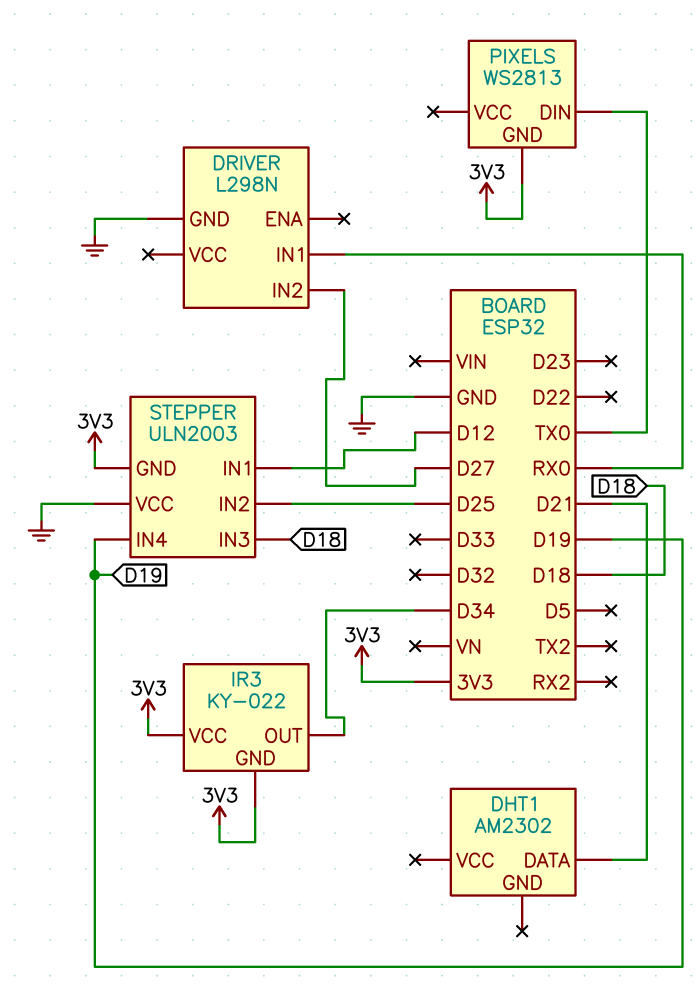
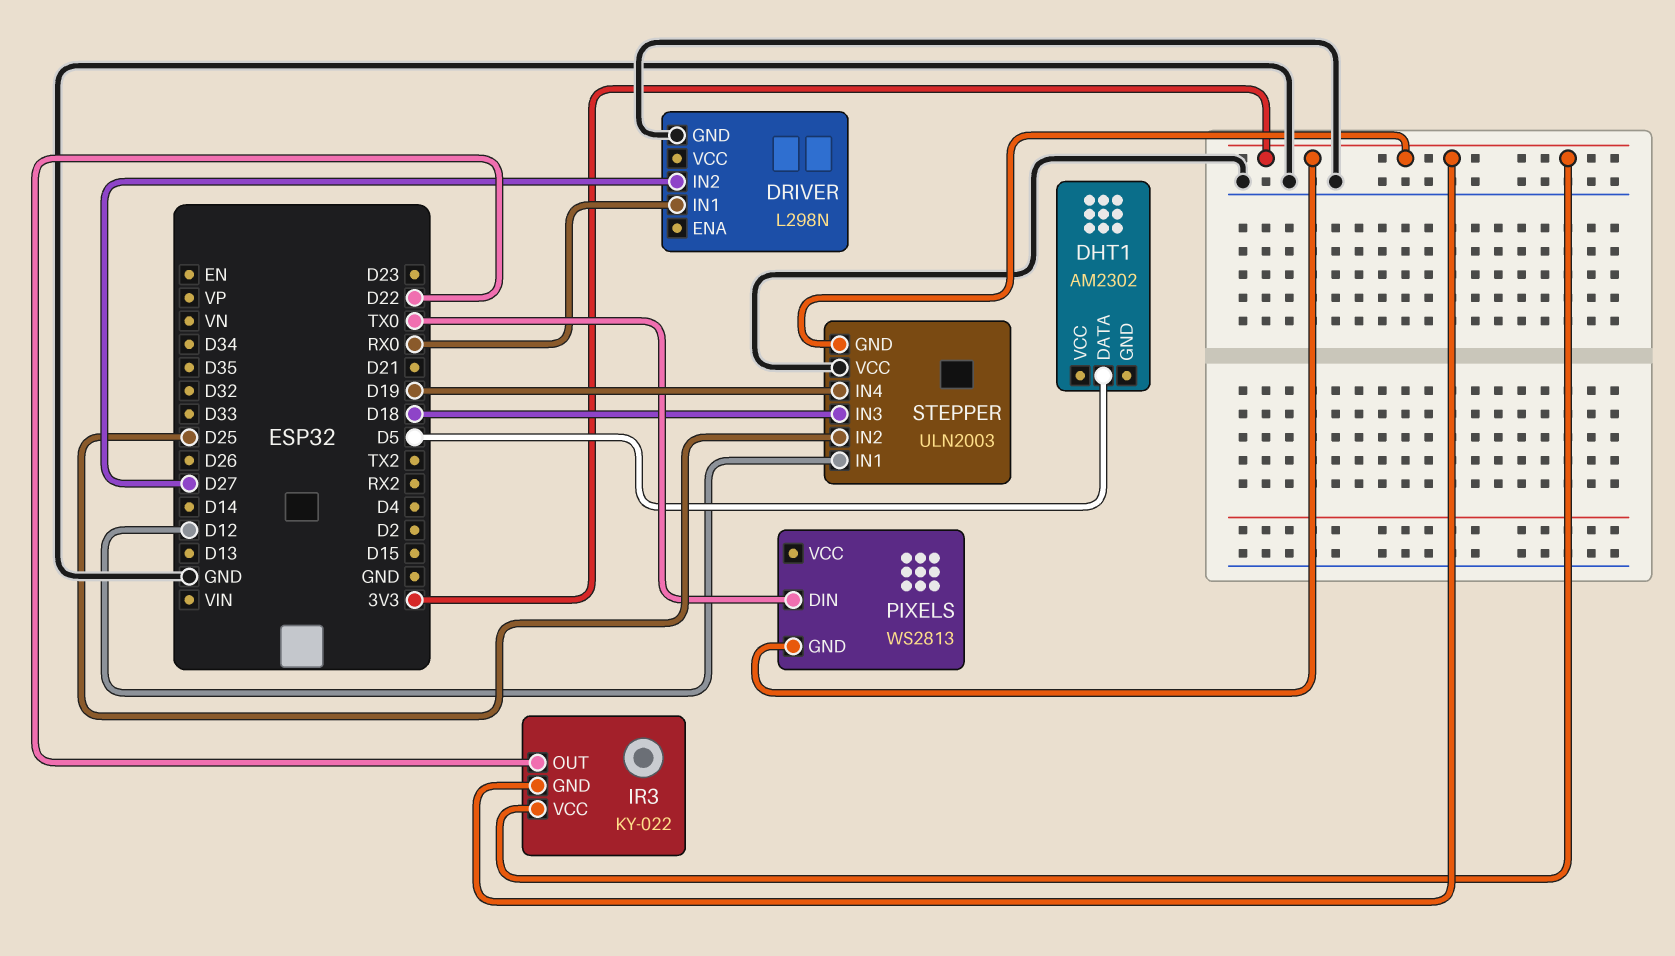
DHT1 pin DATA: D21 -> D5
IR3 pin OUT: D34 -> D22

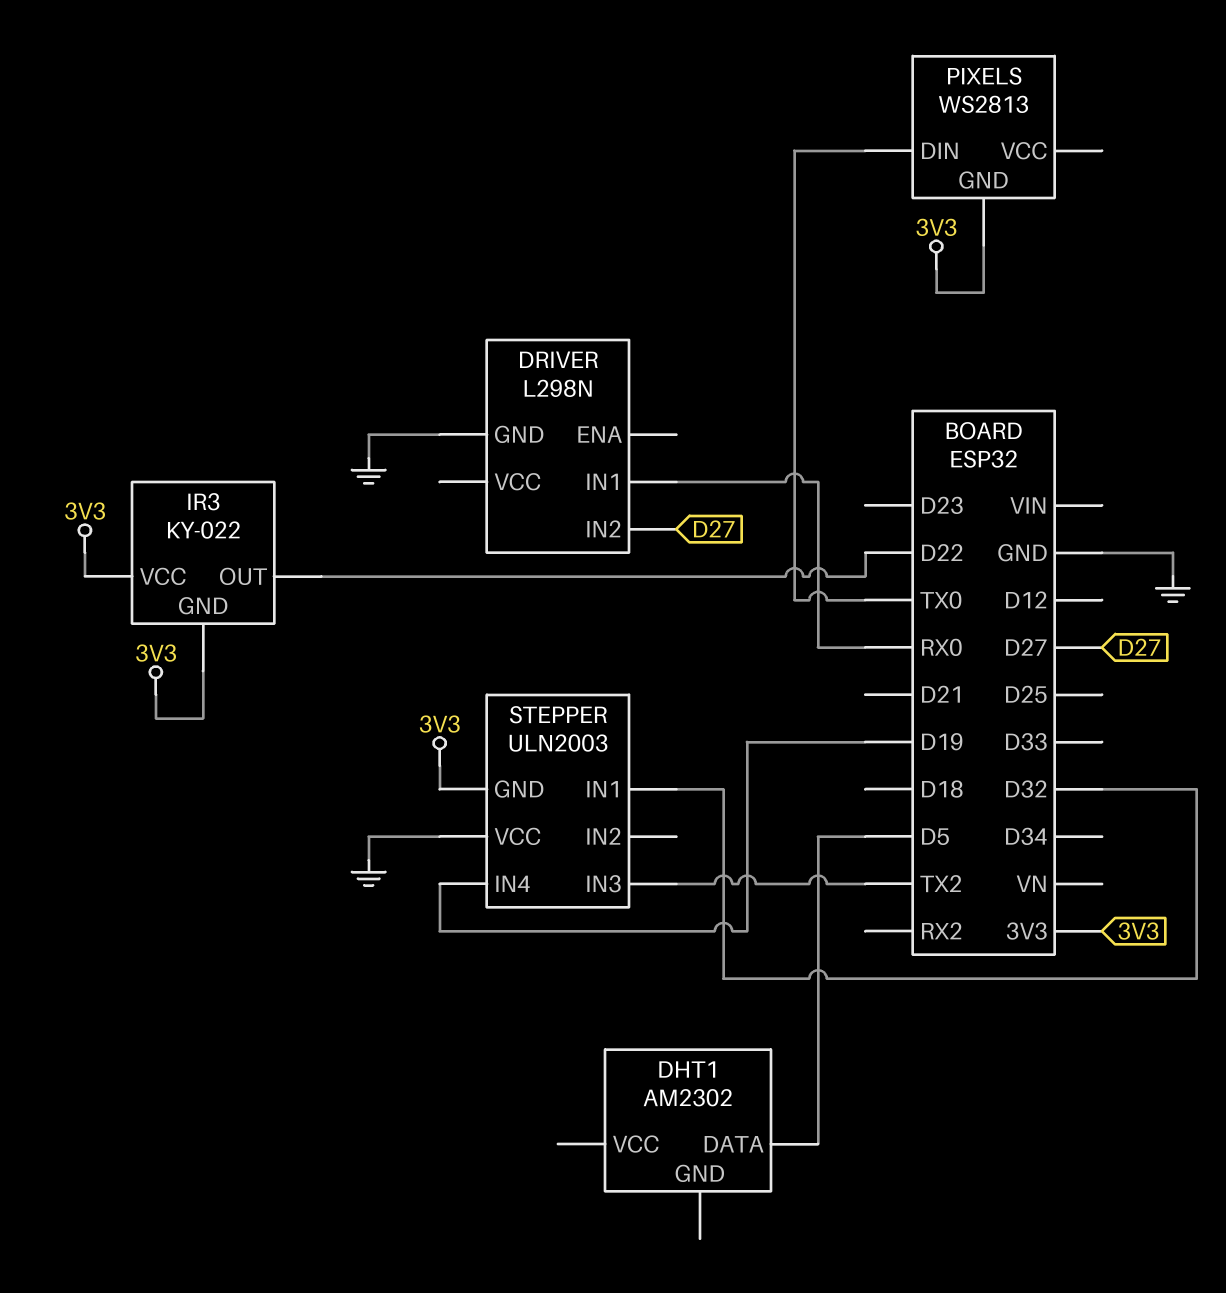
STEPPER pin IN1: D12 -> D32
STEPPER pin IN2: D25 -> none
STEPPER pin IN3: D18 -> TX2

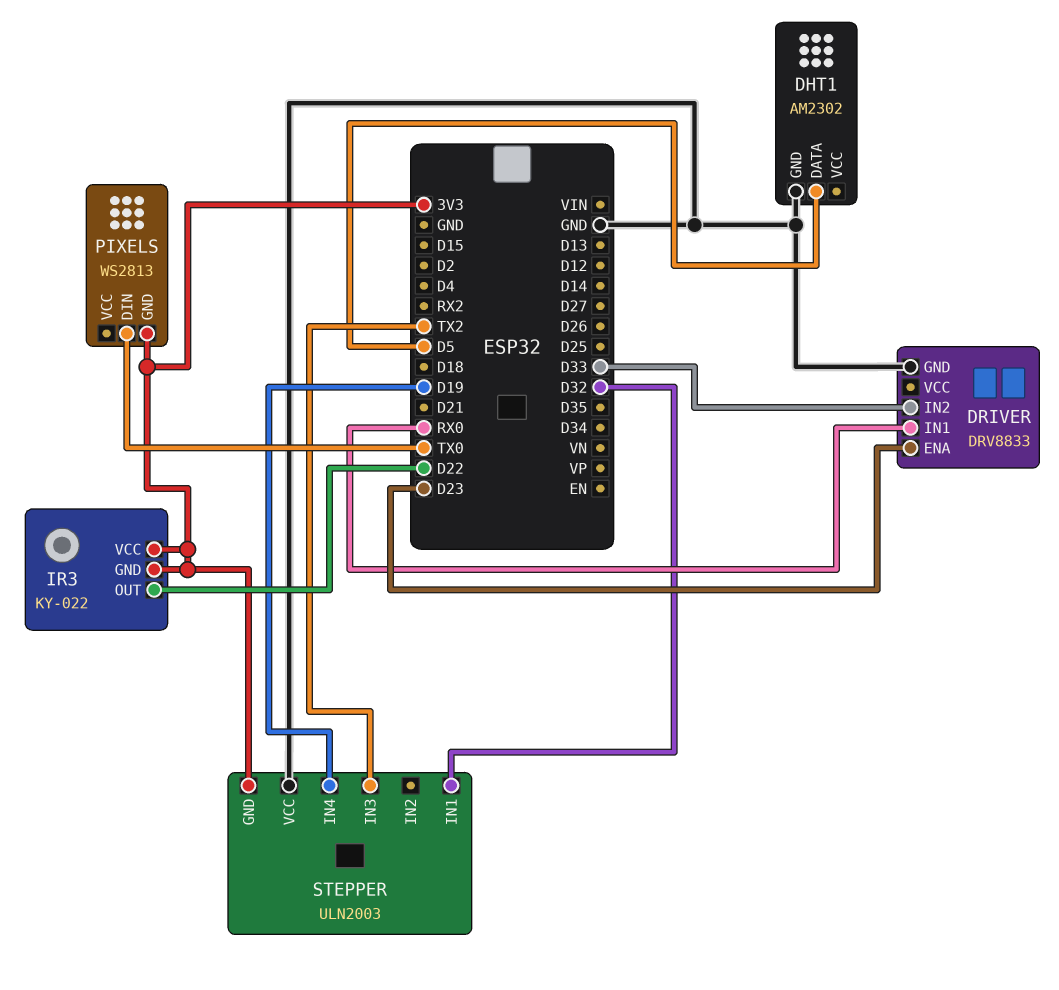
DHT1 pin GND: none -> GND
DRIVER: L298N -> DRV8833
DRIVER pin ENA: none -> D23
DRIVER pin IN2: D27 -> D33

